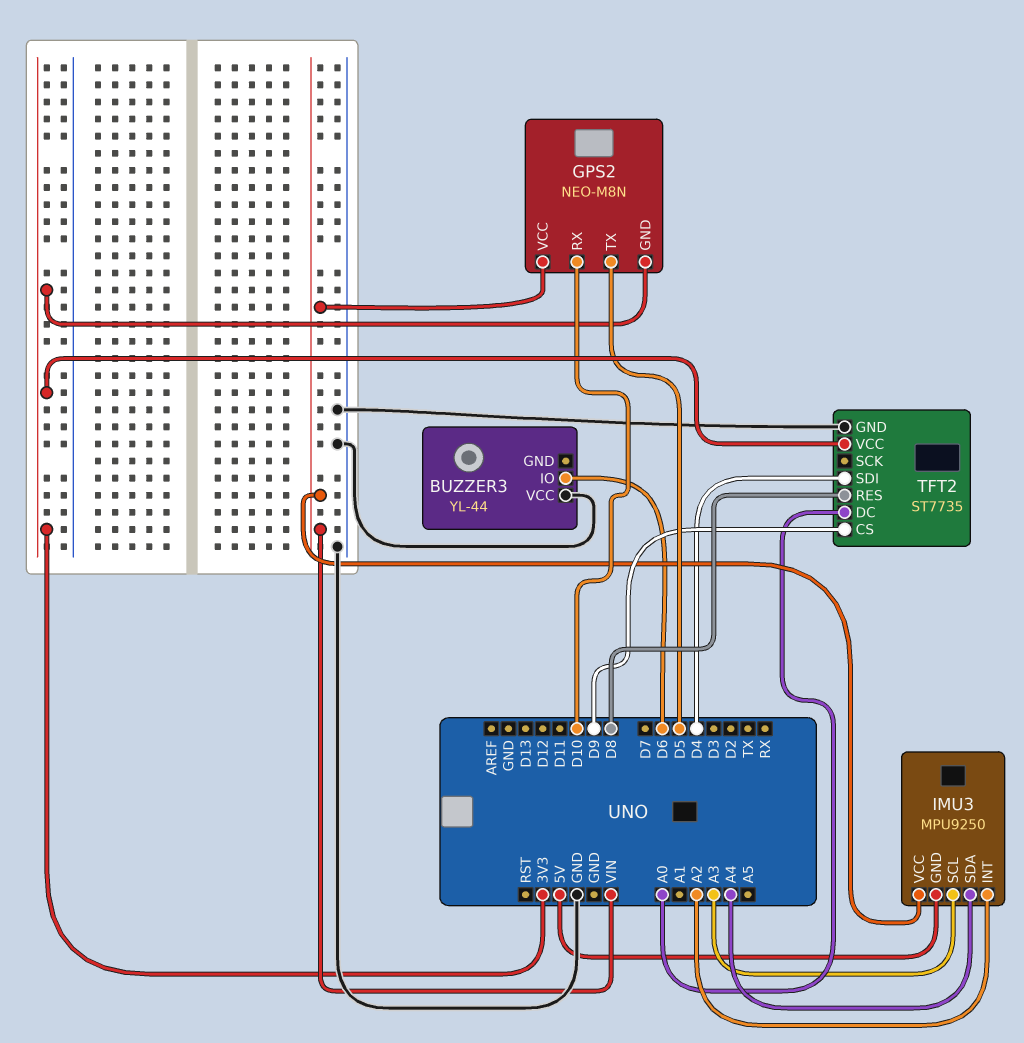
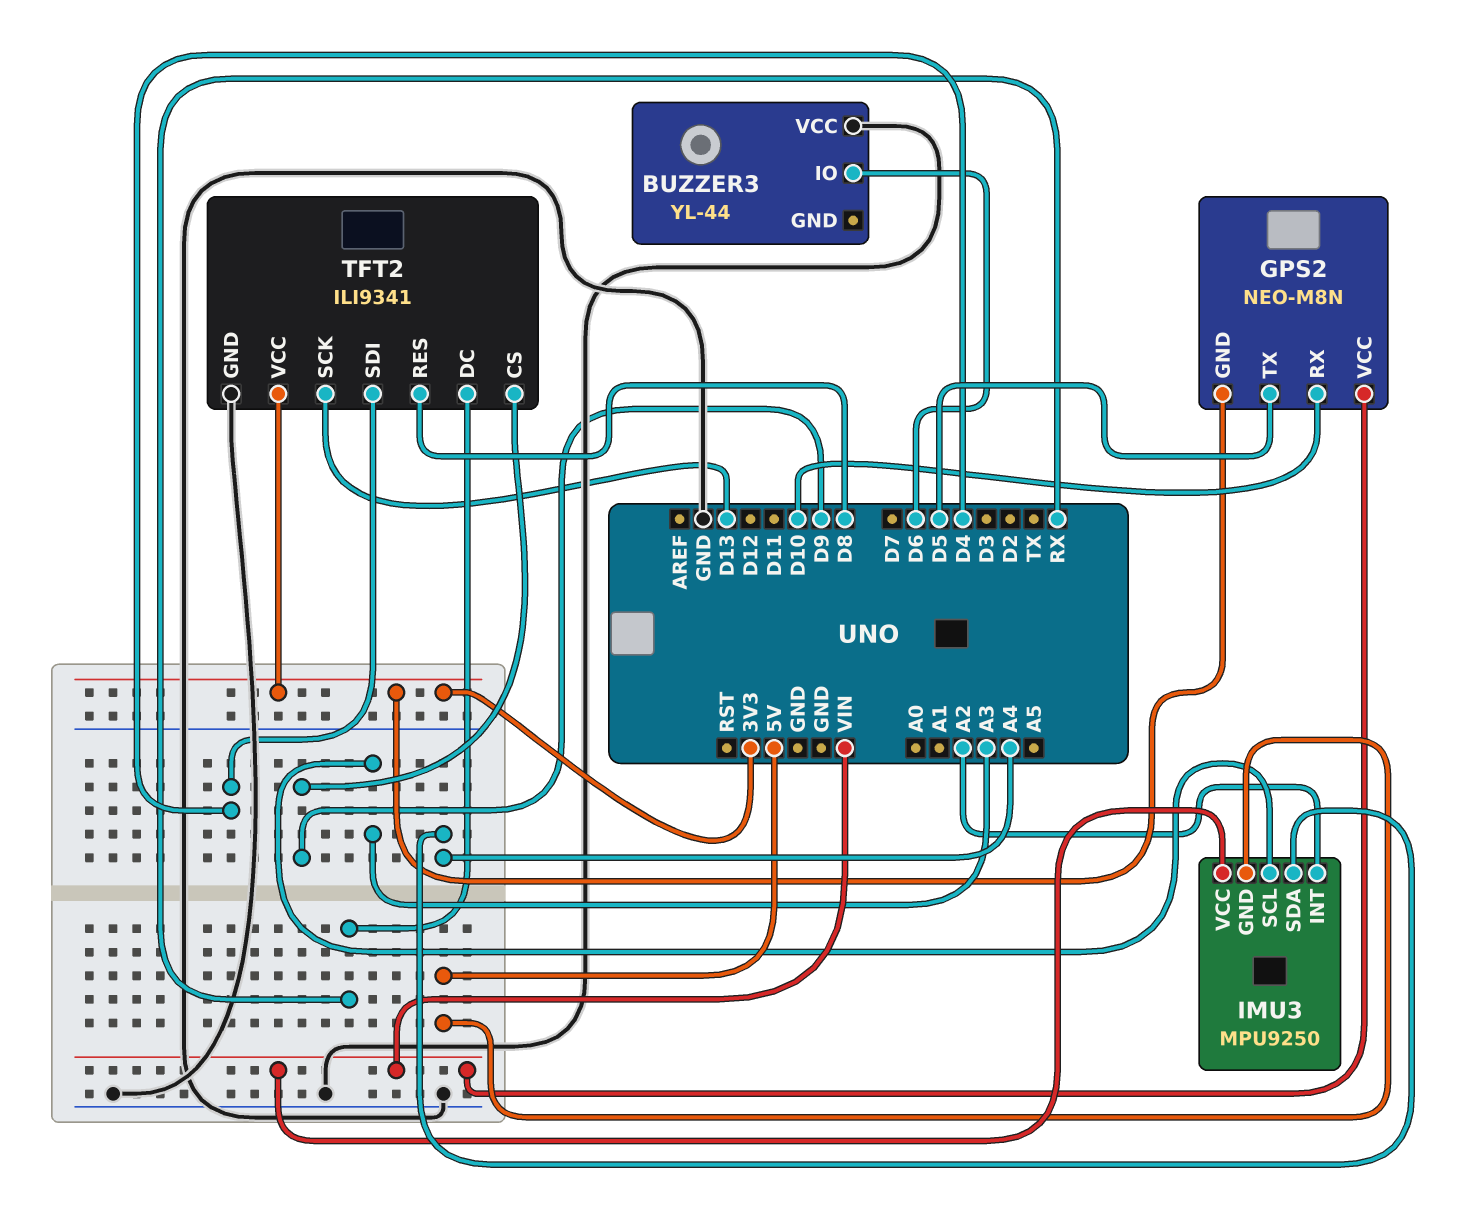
TFT2: ST7735 -> ILI9341
TFT2 pin DC: A0 -> RX
TFT2 pin SCK: none -> D13

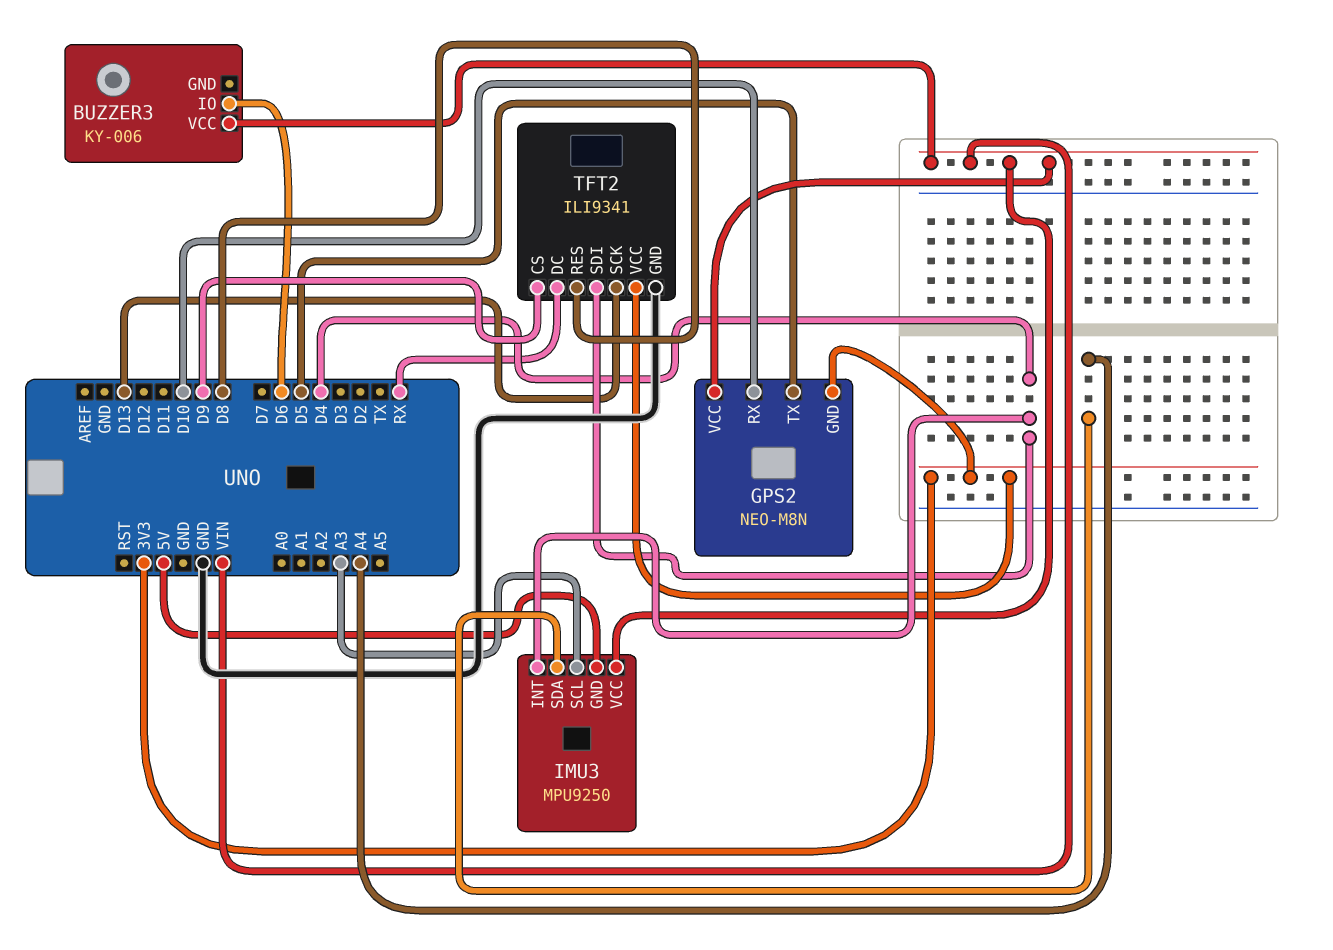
BUZZER3: YL-44 -> KY-006
BUZZER3 pin VCC: GND -> VIN
IMU3 pin INT: A2 -> D4

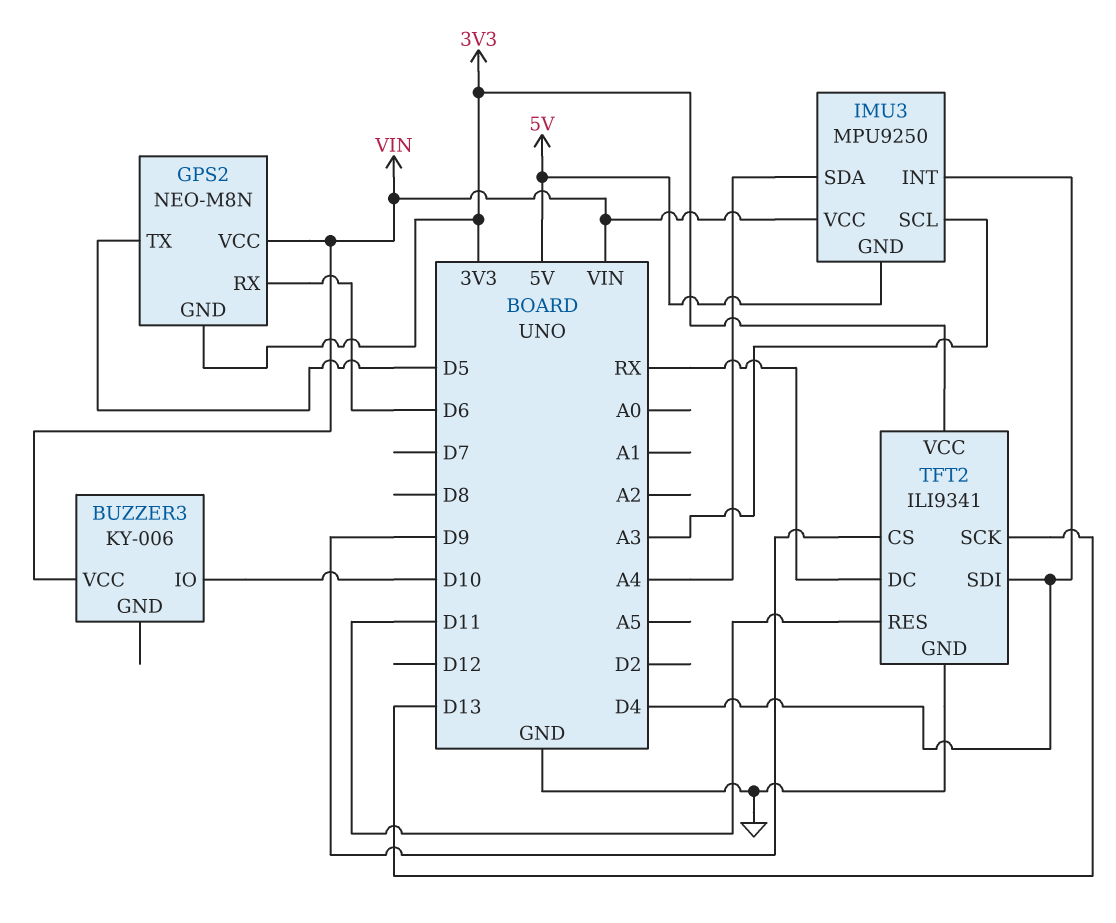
BUZZER3 pin IO: D6 -> D10
GPS2 pin RX: D10 -> D6
TFT2 pin RES: D8 -> D11

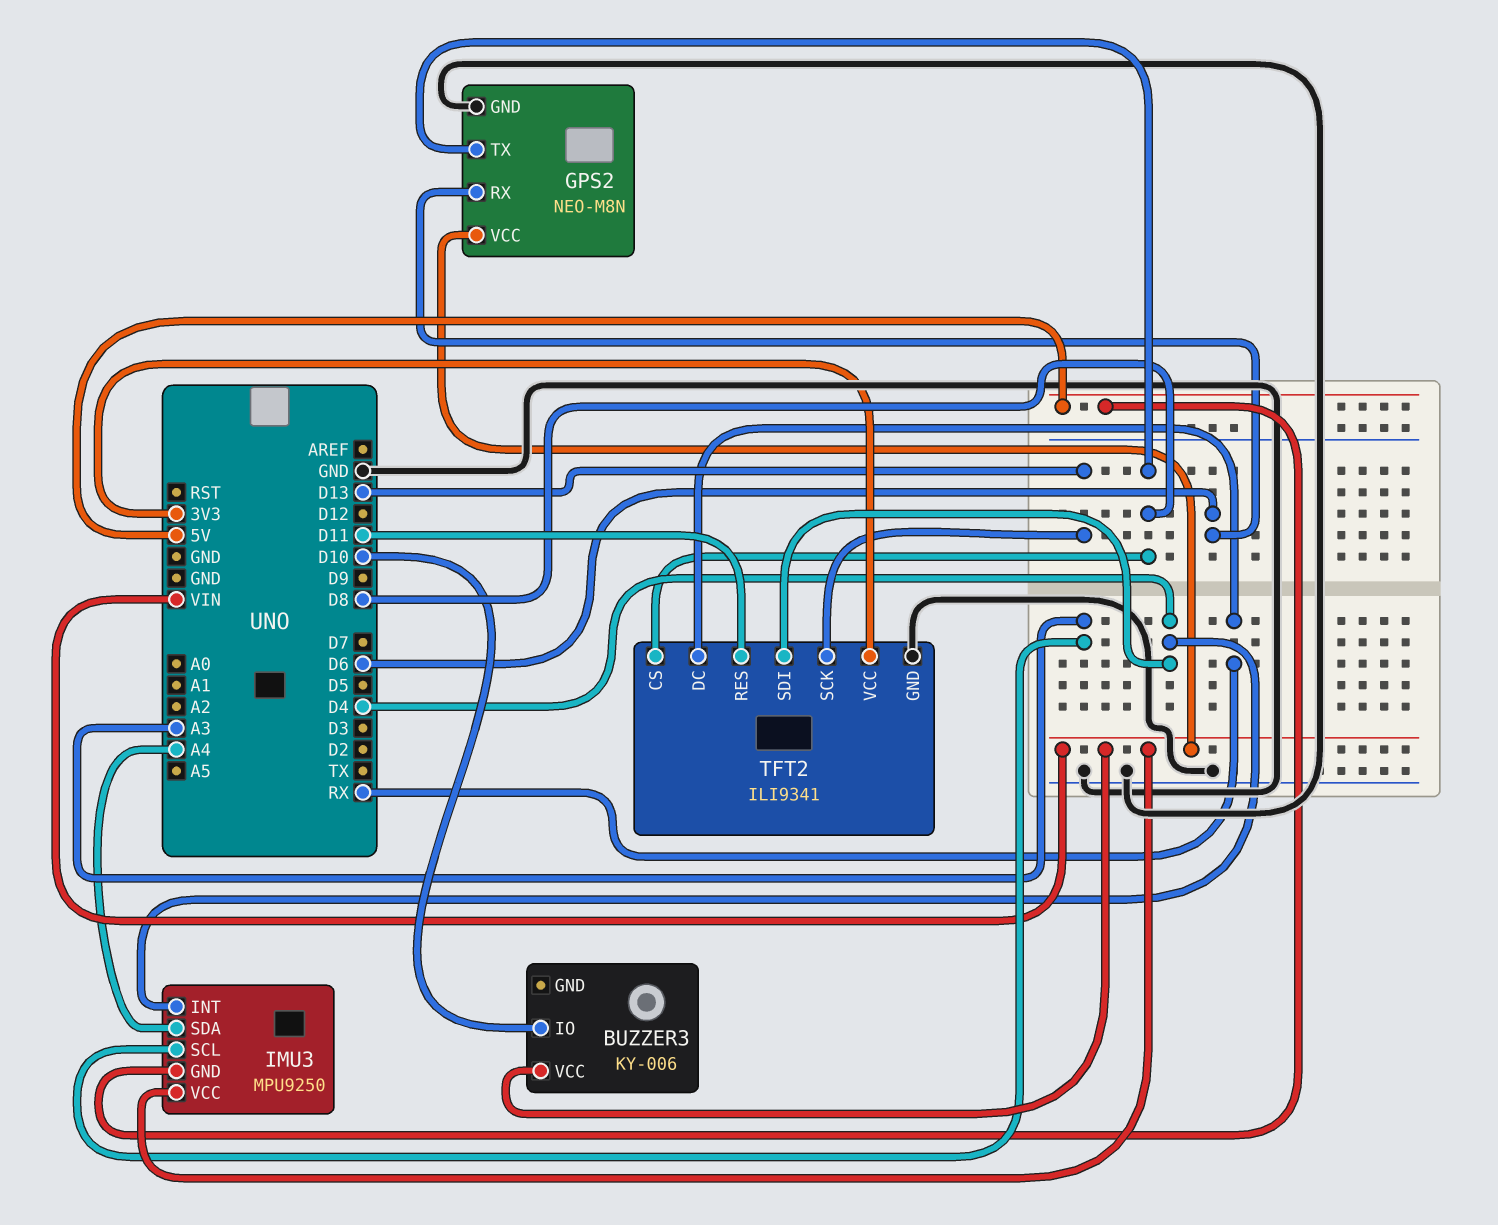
GPS2 pin GND: 3V3 -> GND
GPS2 pin TX: D5 -> D8
TFT2 pin CS: D9 -> D8

